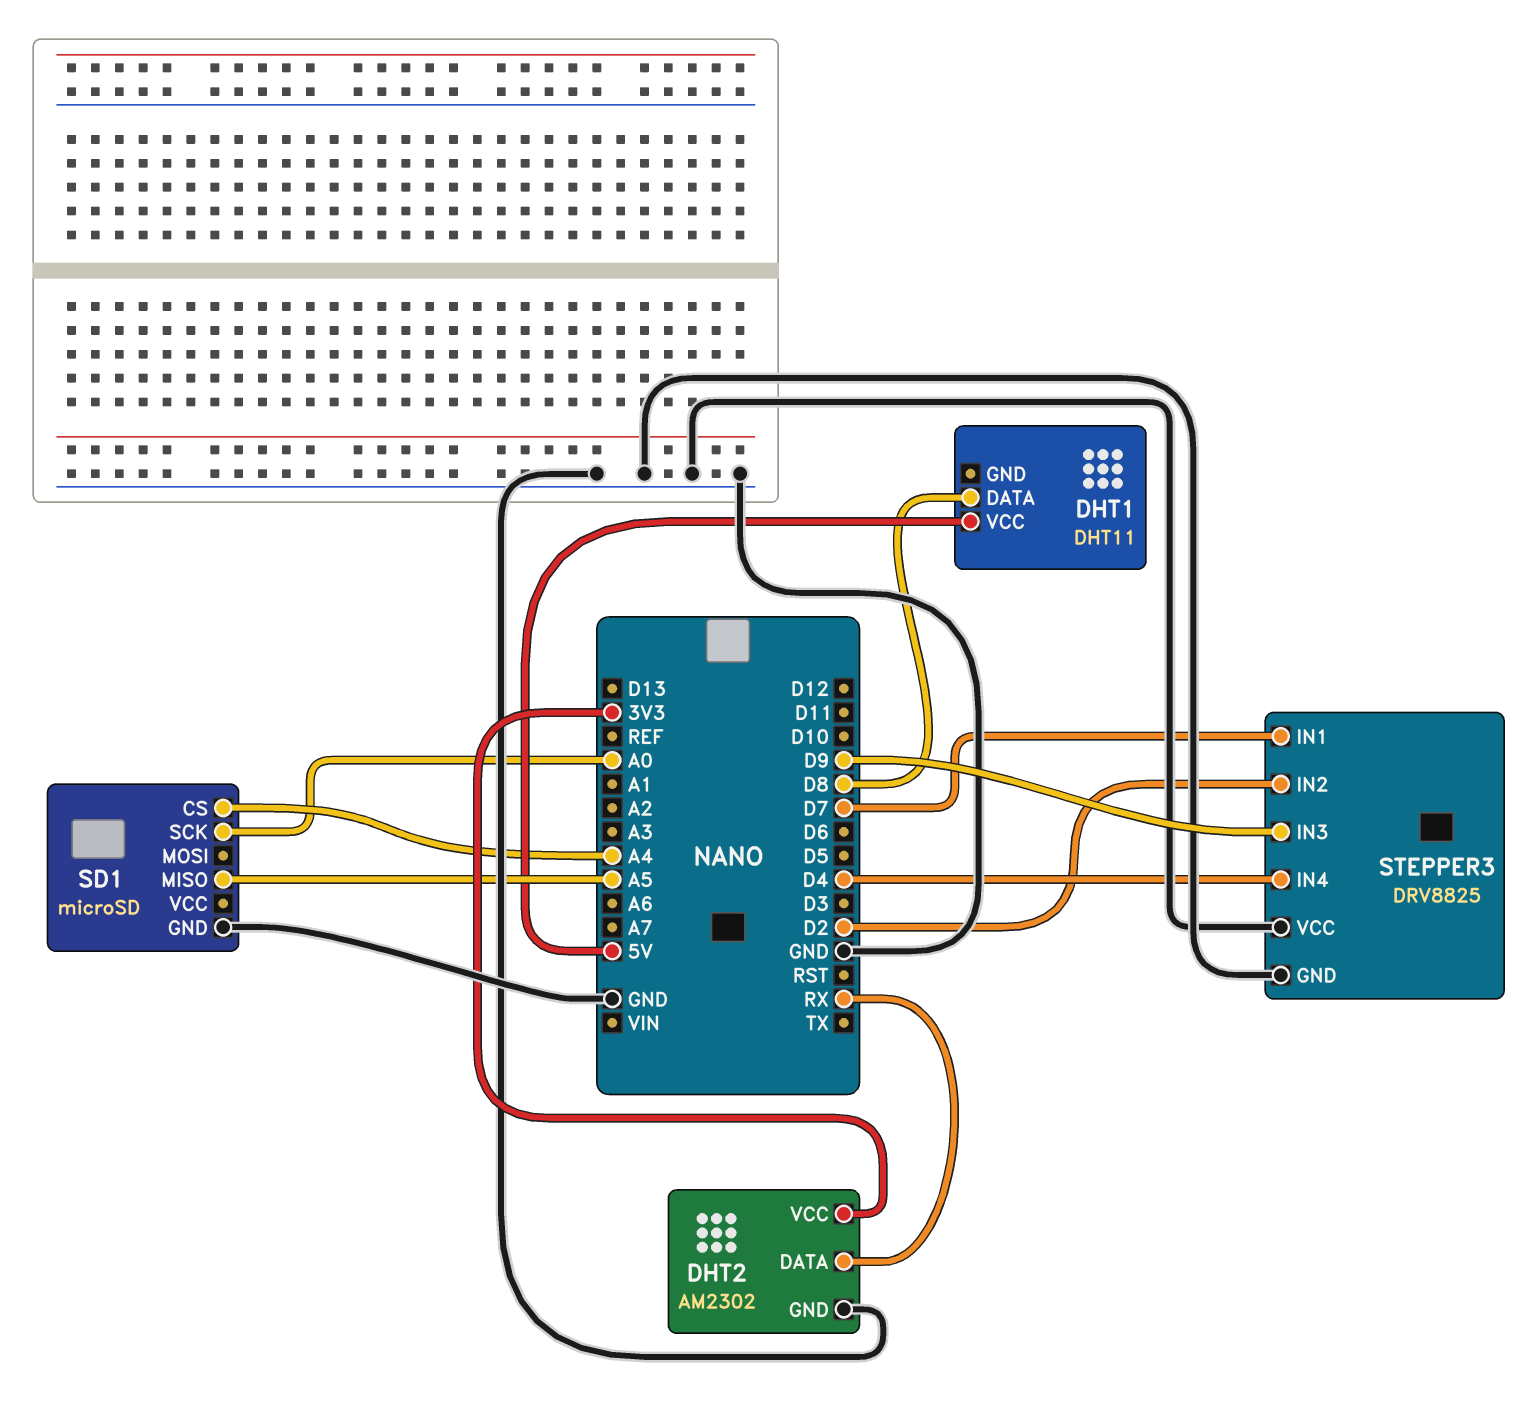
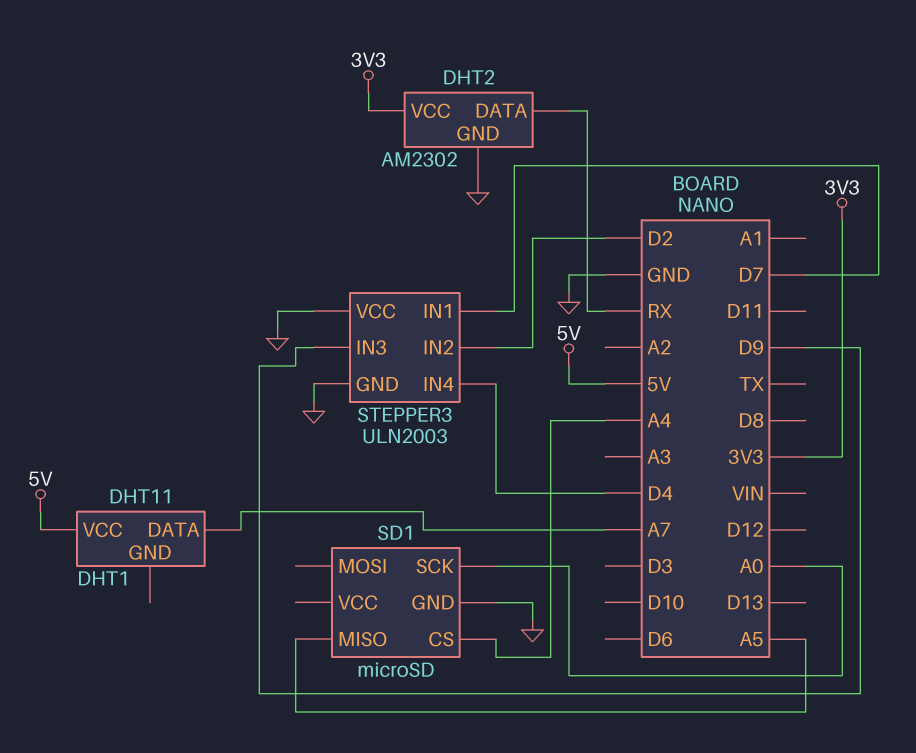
DHT1 pin DATA: D8 -> A7
STEPPER3: DRV8825 -> ULN2003

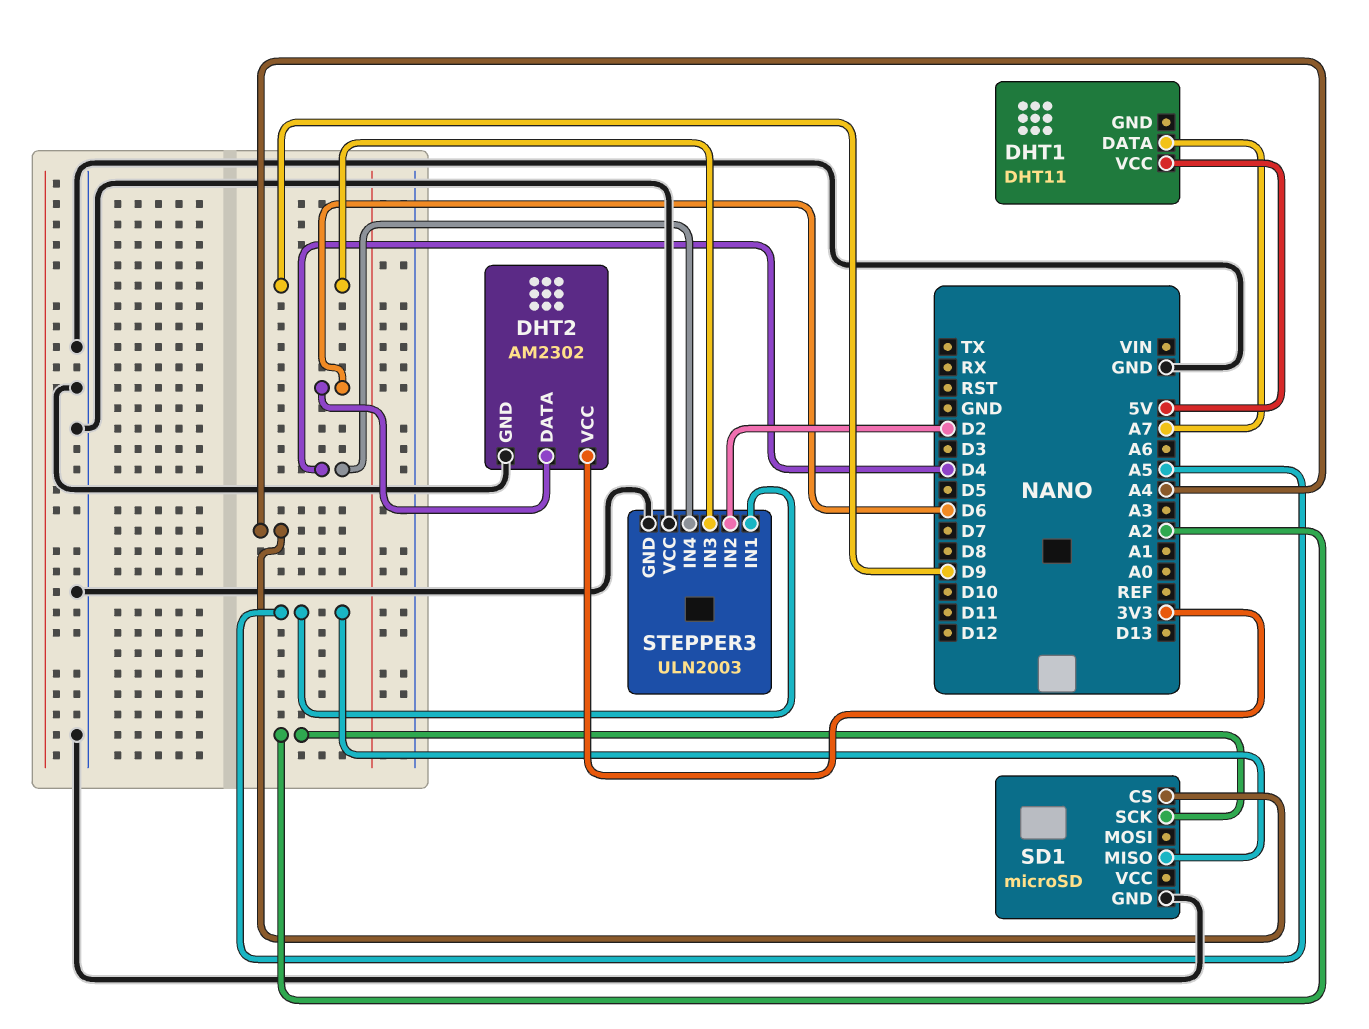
DHT2 pin DATA: RX -> D6
SD1 pin SCK: A0 -> A2
STEPPER3 pin IN1: D7 -> A5

